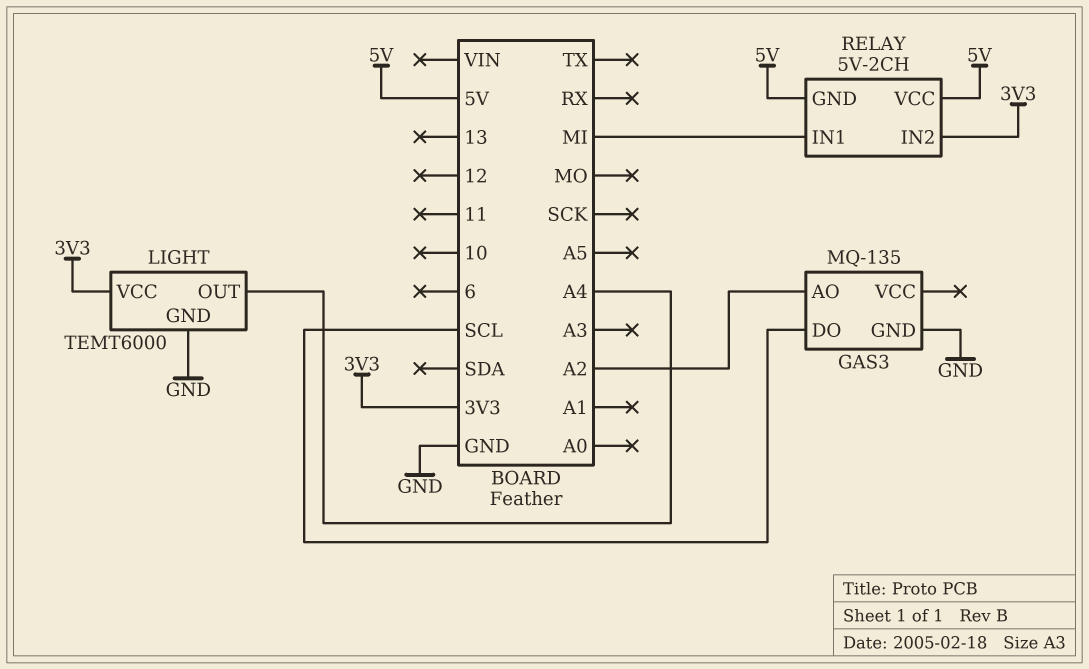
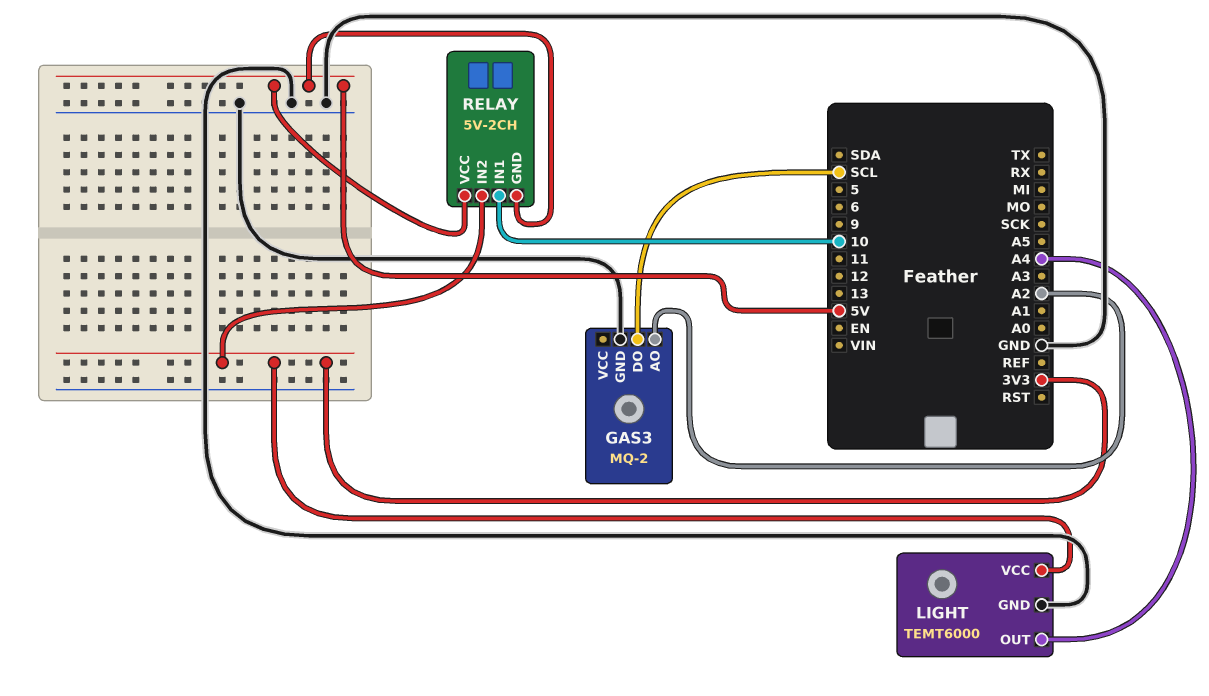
GAS3: MQ-135 -> MQ-2
RELAY pin IN1: MI -> 10

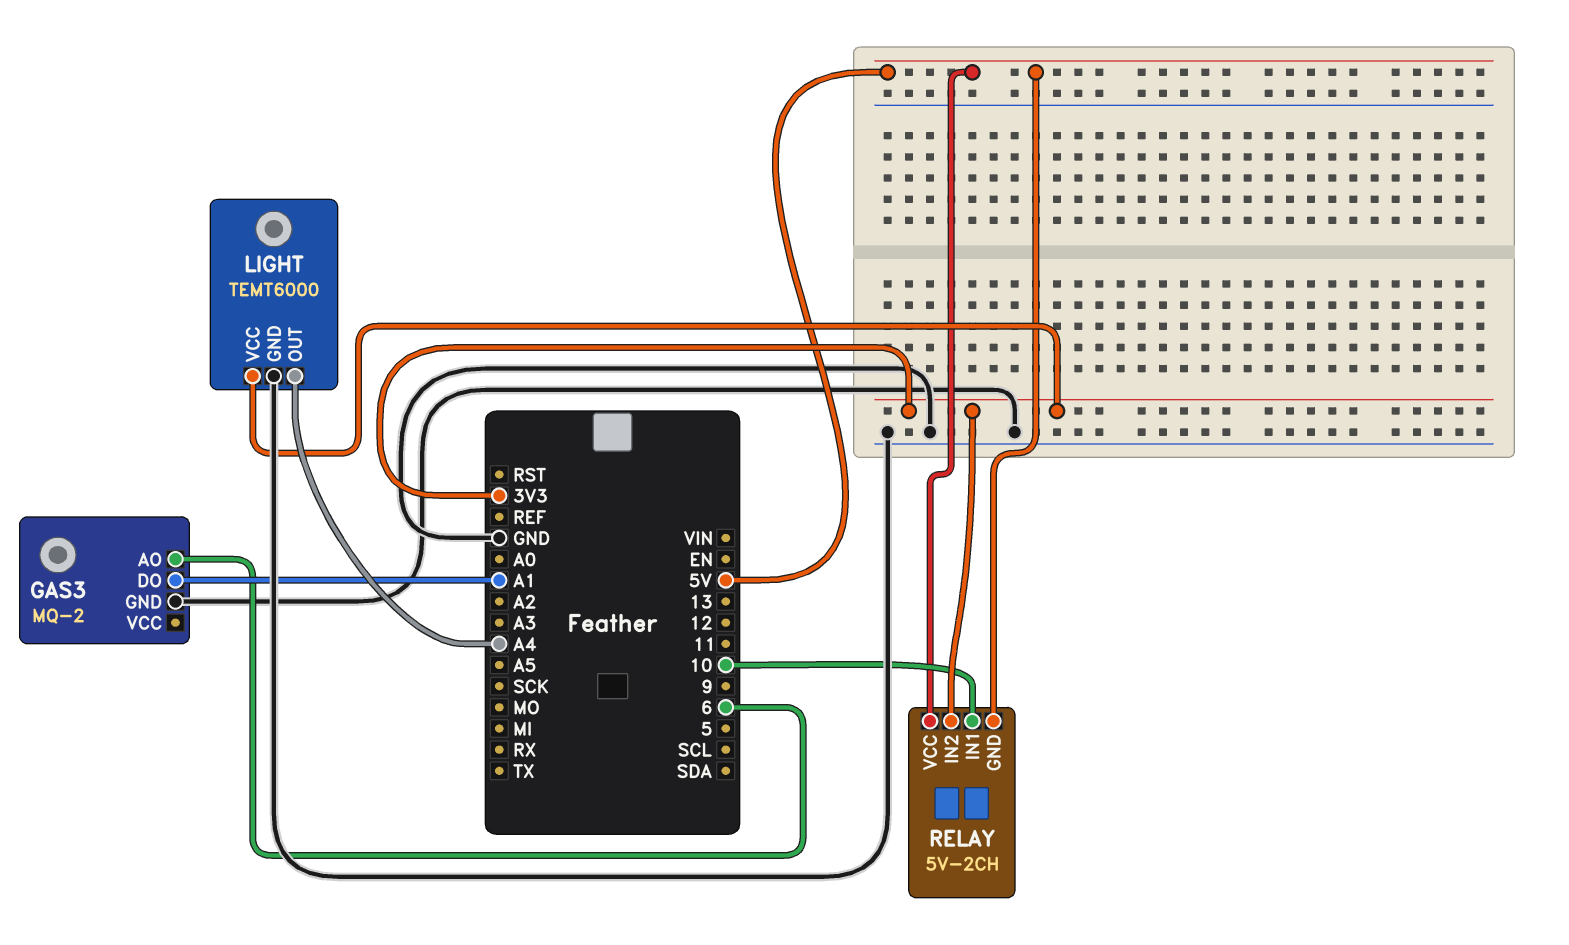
GAS3 pin AO: A2 -> 6
GAS3 pin DO: SCL -> A1

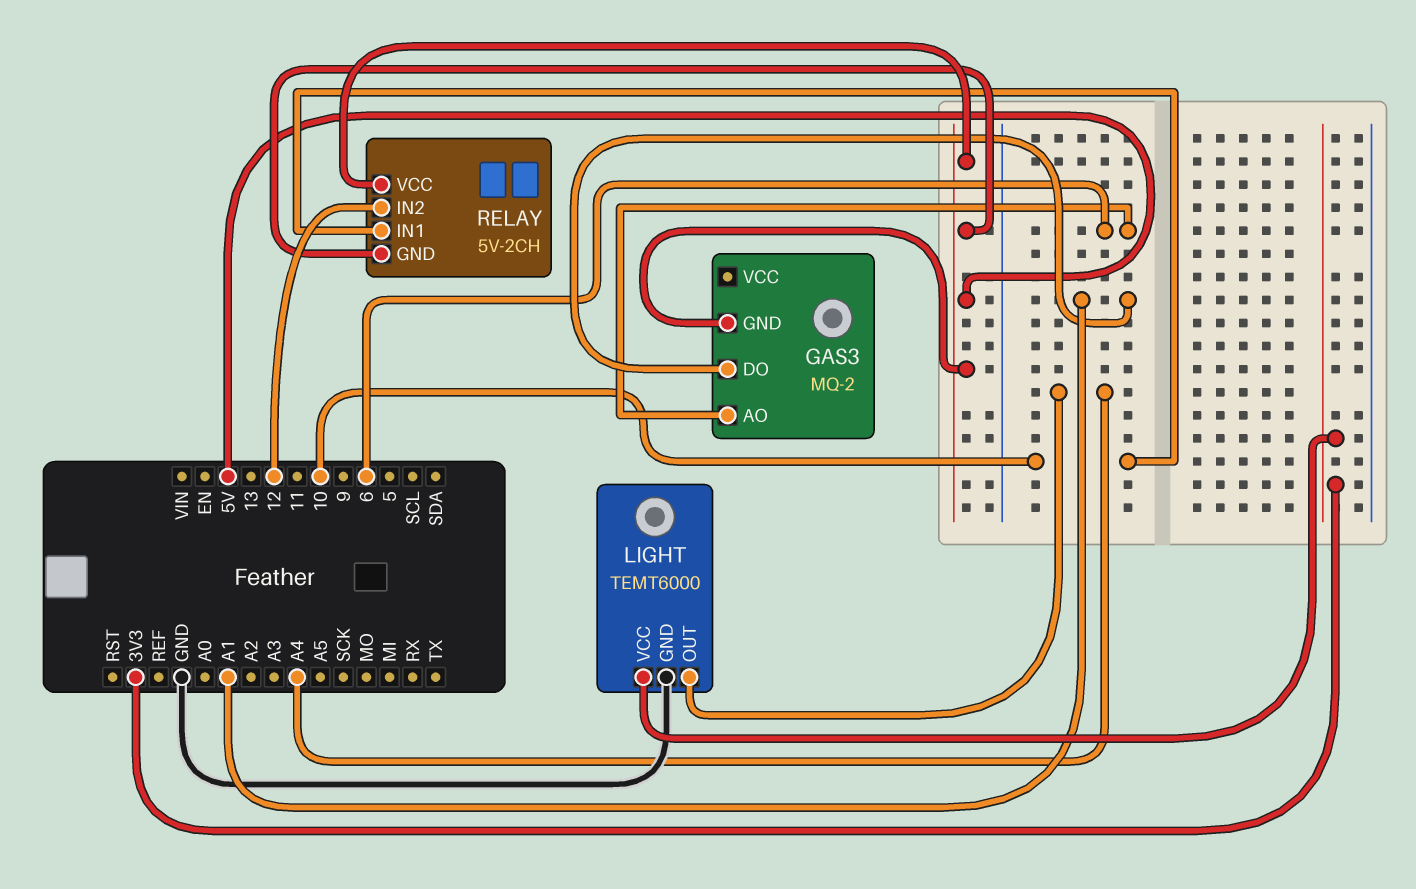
GAS3 pin GND: GND -> 5V
RELAY pin IN2: 3V3 -> 12

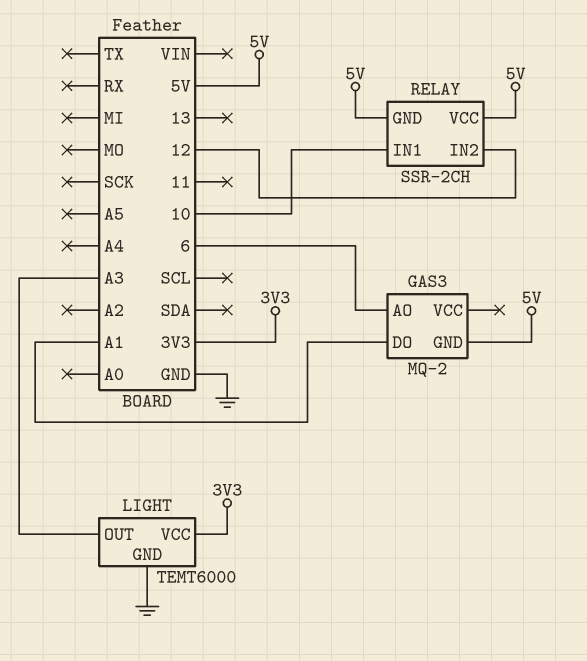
LIGHT pin OUT: A4 -> A3
RELAY: 5V-2CH -> SSR-2CH

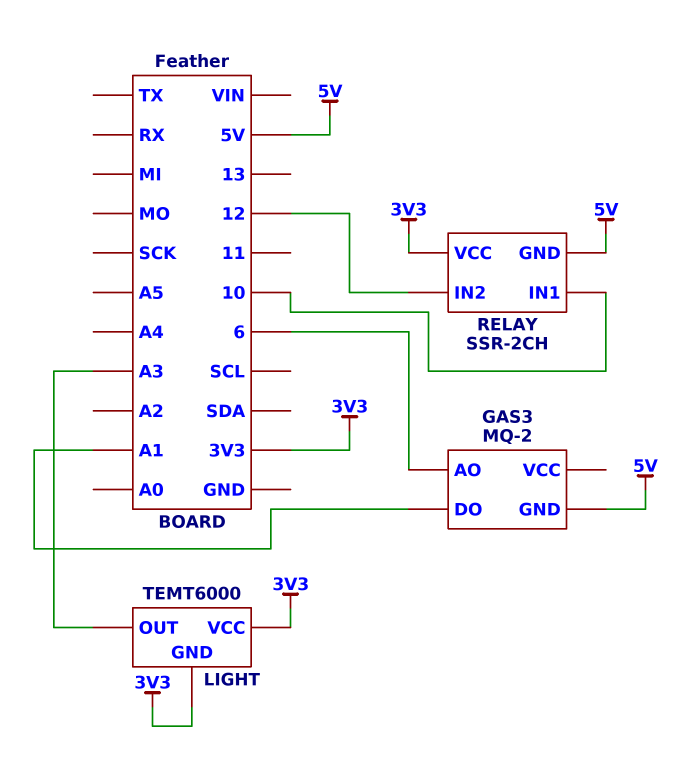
LIGHT pin GND: GND -> 3V3
RELAY pin VCC: 5V -> 3V3

